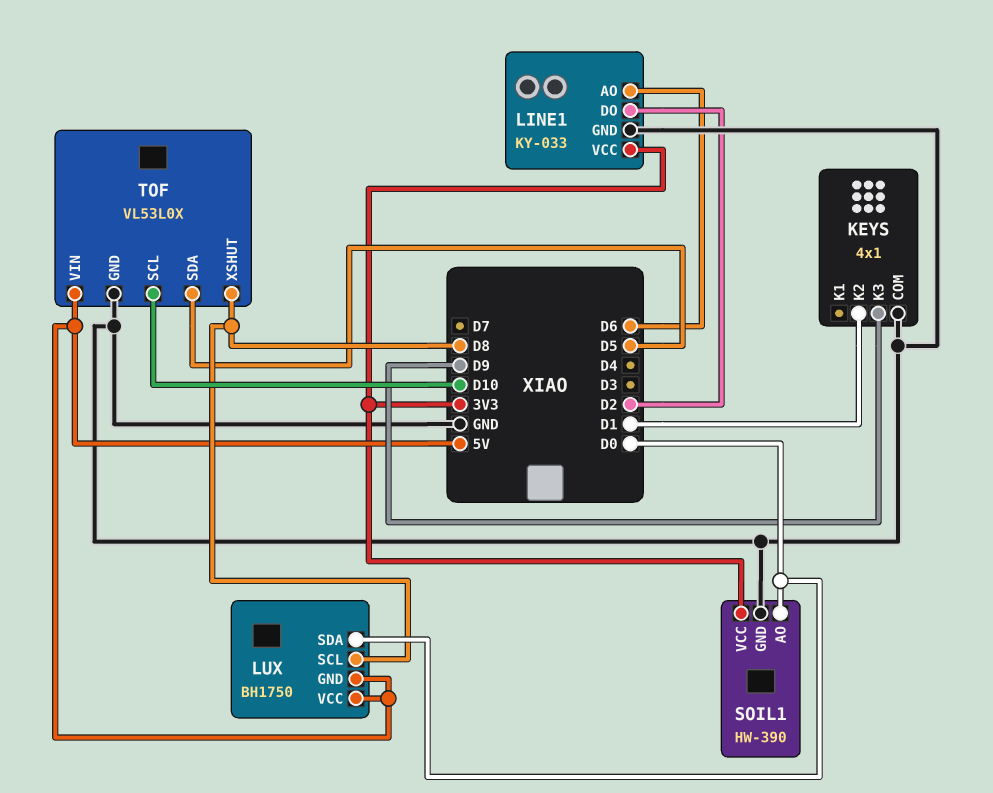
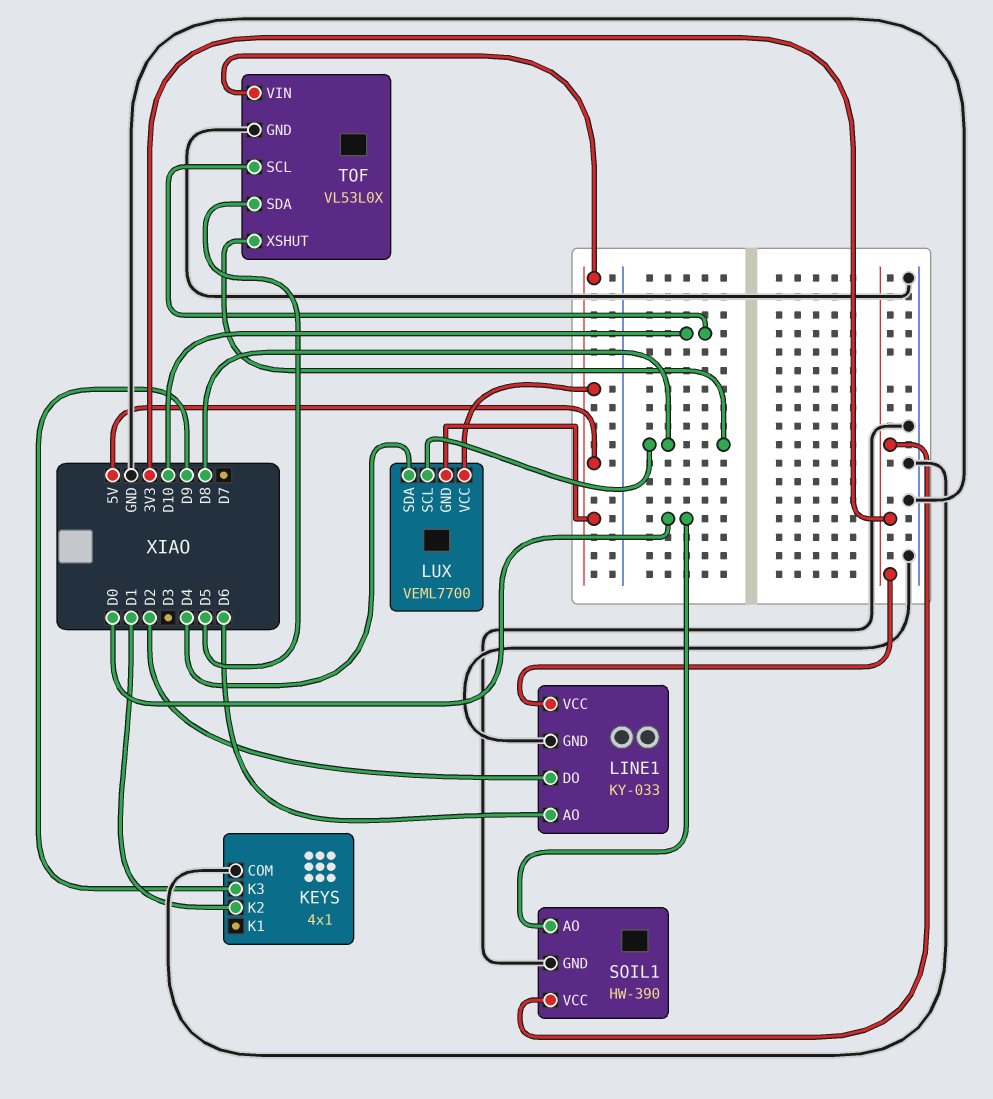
LUX: BH1750 -> VEML7700
LUX pin SDA: D0 -> D4

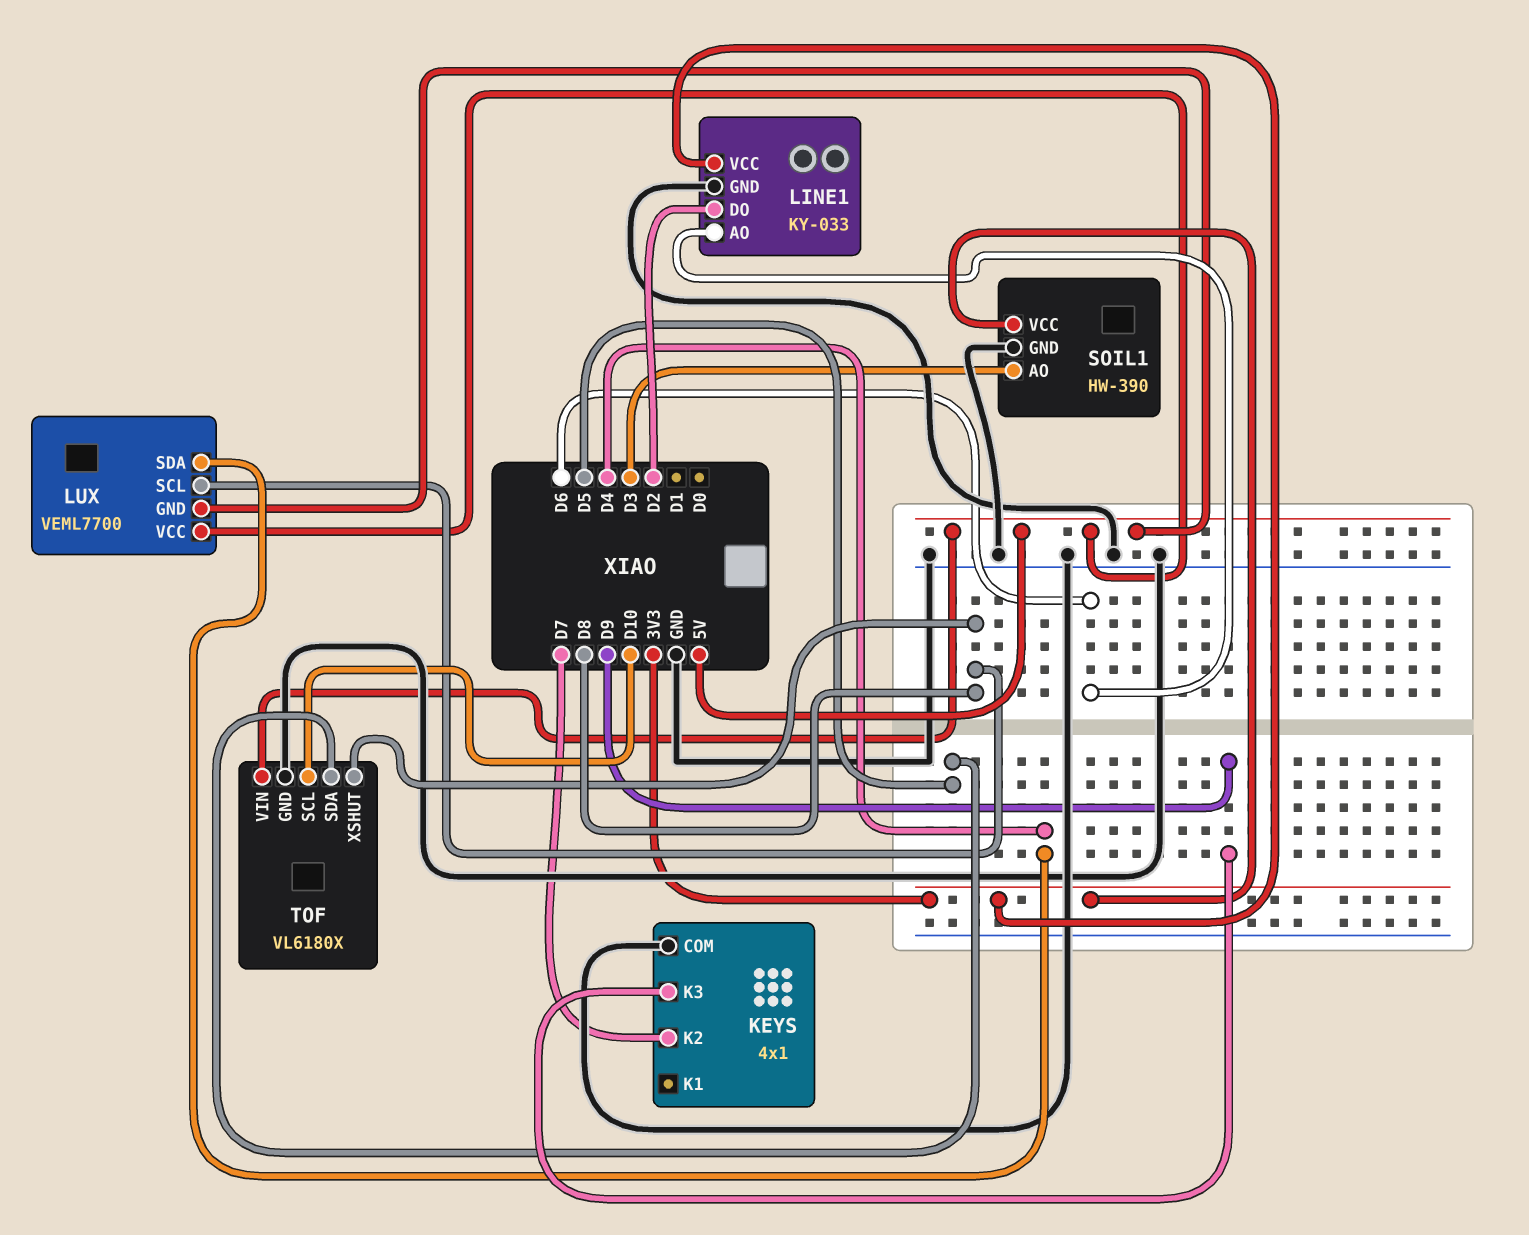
KEYS pin K2: D1 -> D7
SOIL1 pin AO: D0 -> D3
TOF: VL53L0X -> VL6180X

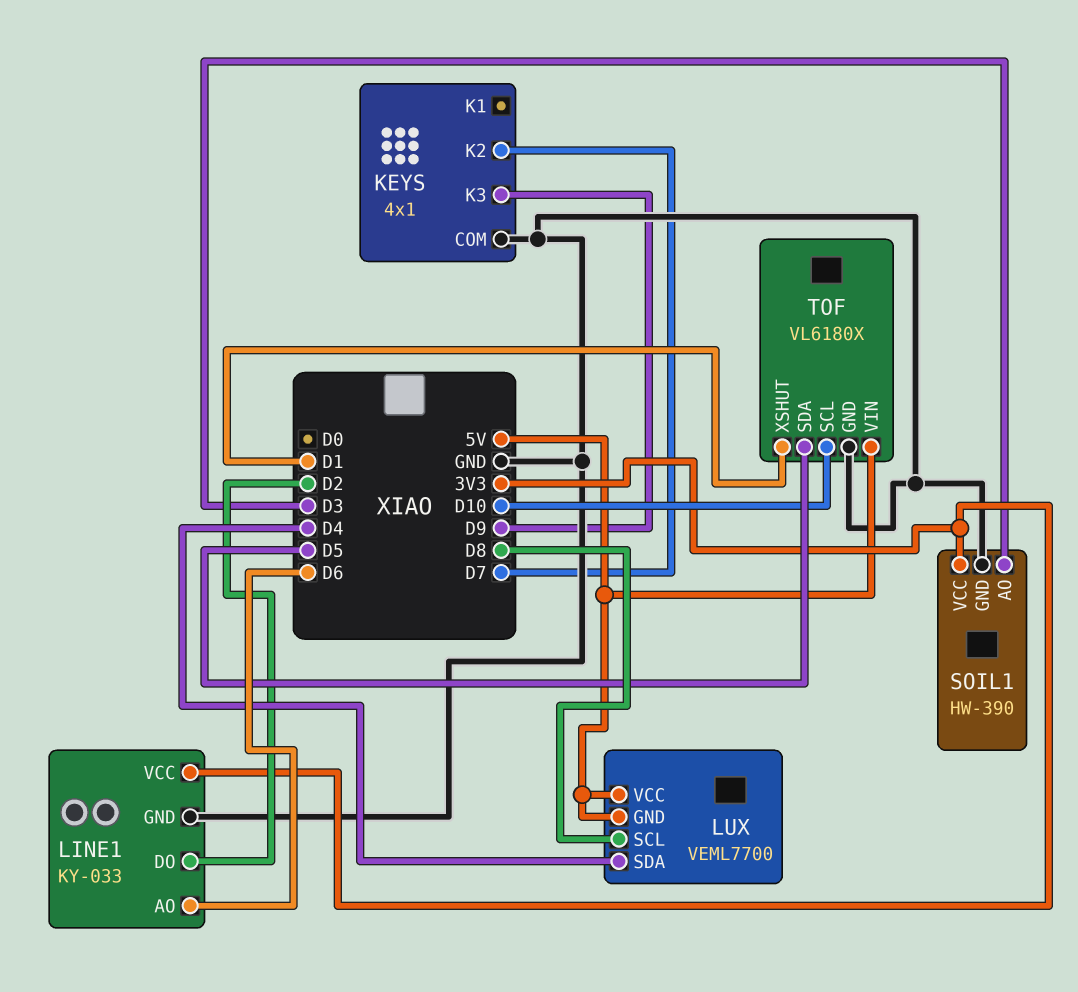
TOF pin XSHUT: D8 -> D1

